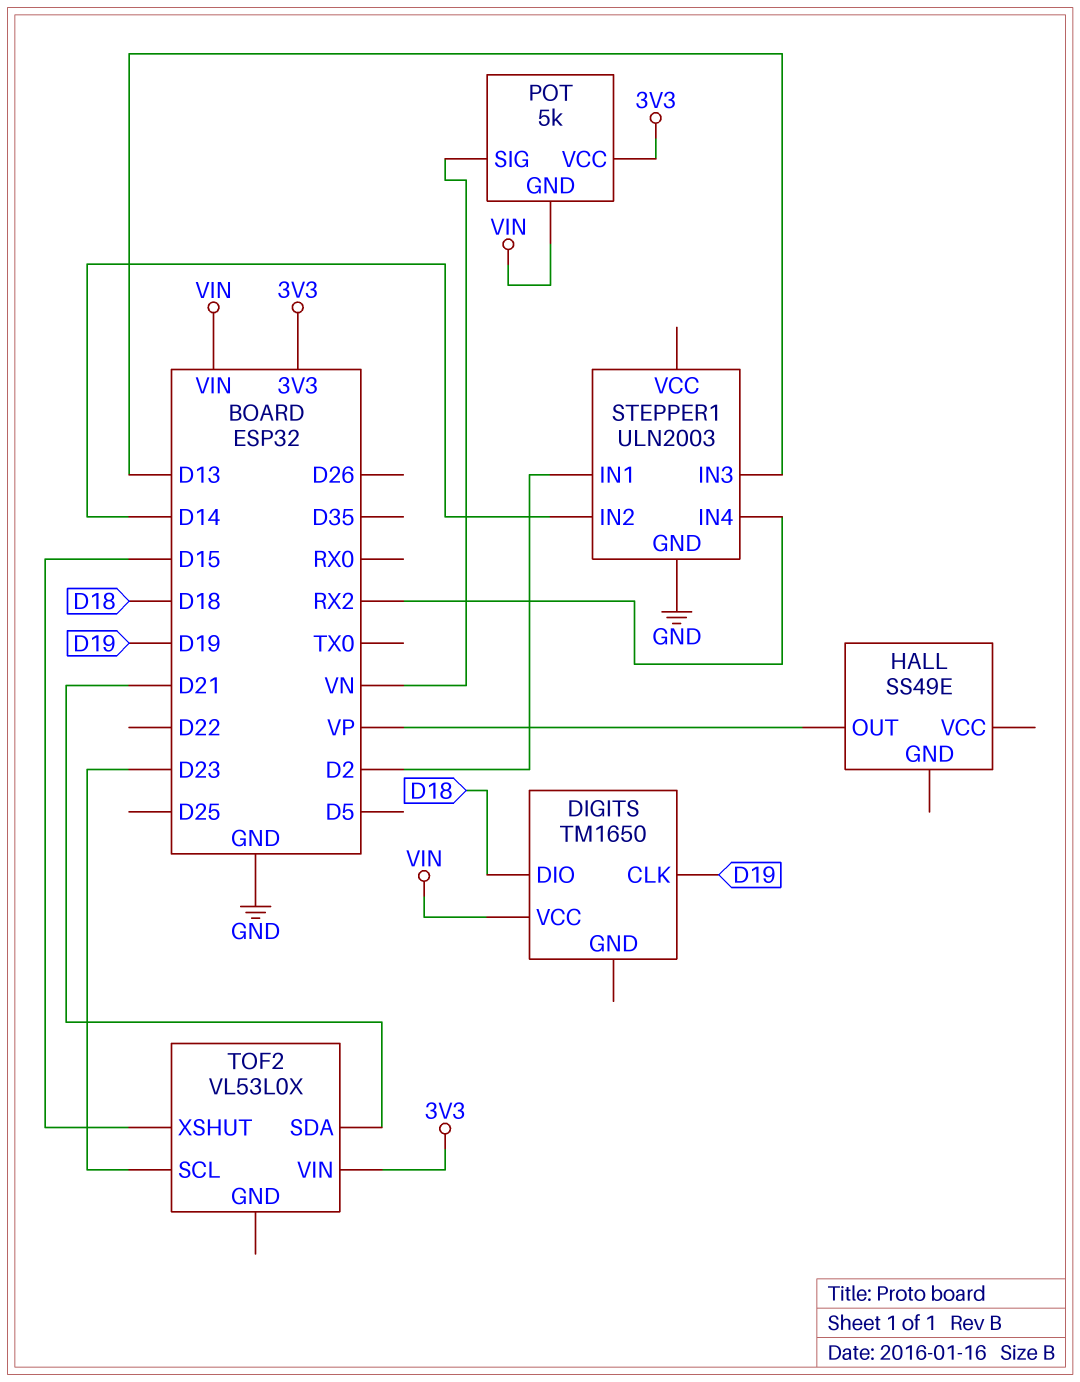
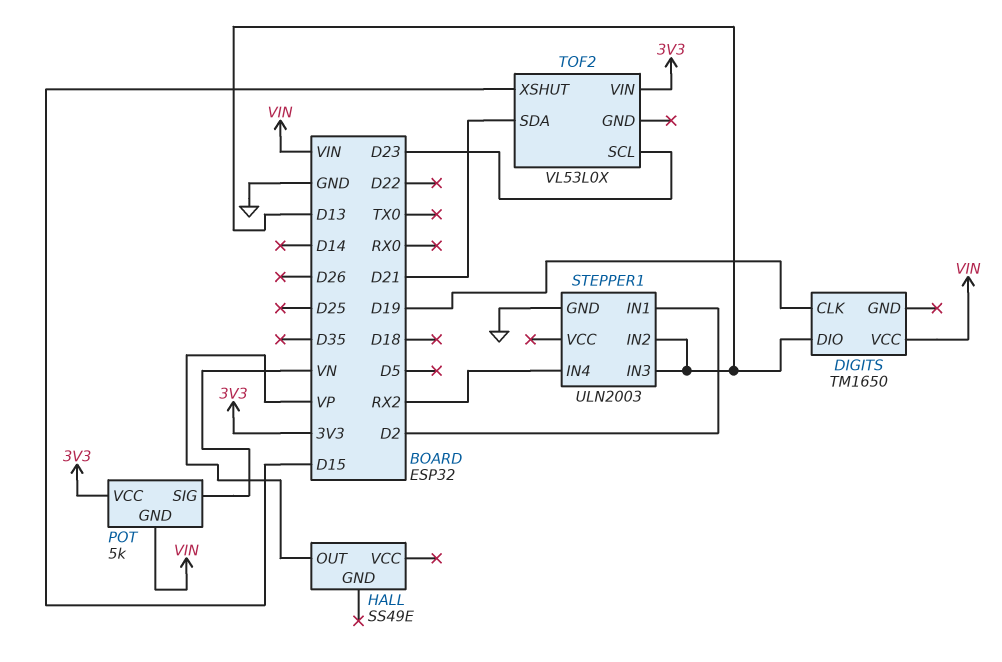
DIGITS pin DIO: D18 -> D13
STEPPER1 pin IN2: D14 -> D13

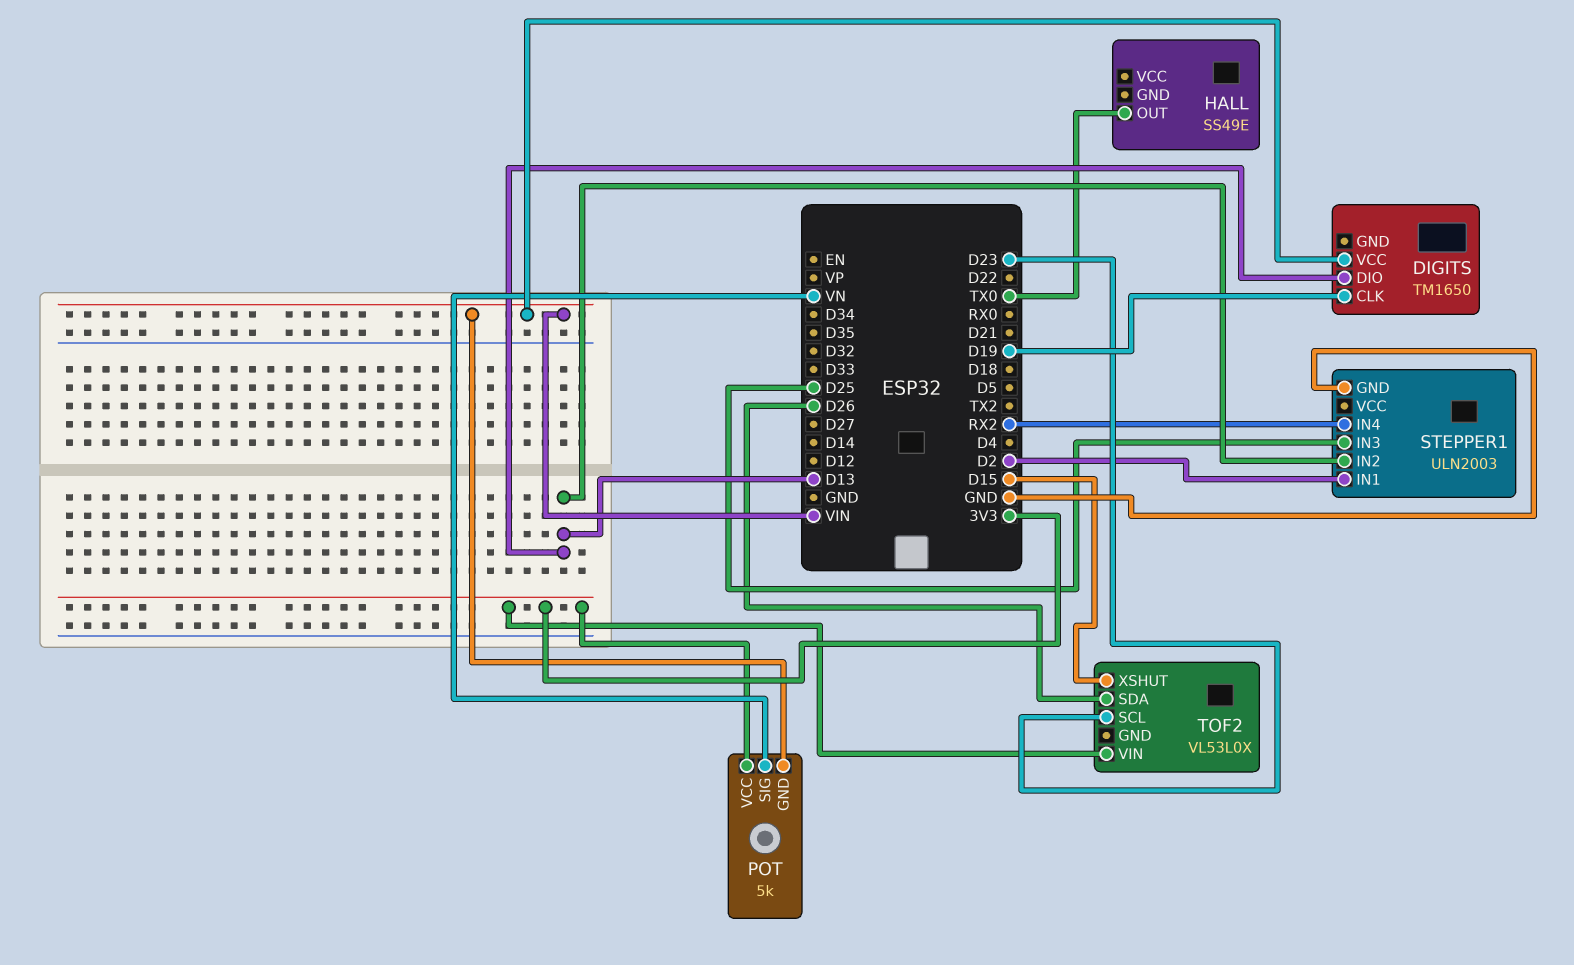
HALL pin OUT: VP -> TX0
STEPPER1 pin IN3: D13 -> D25
TOF2 pin SDA: D21 -> D26

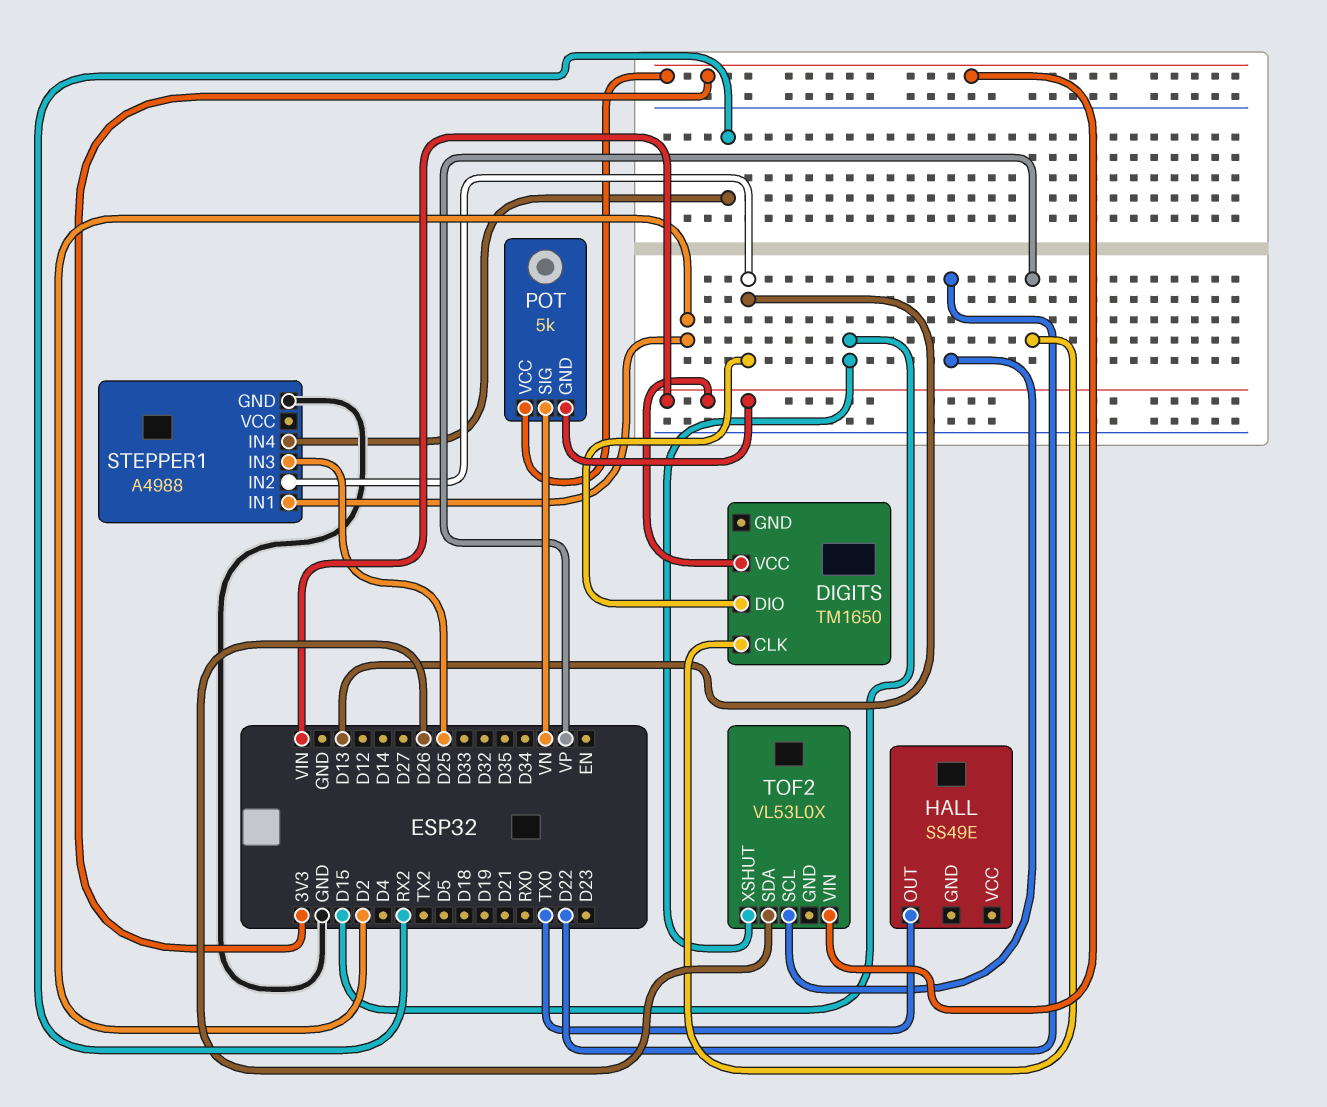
DIGITS pin CLK: D19 -> VP
STEPPER1: ULN2003 -> A4988
TOF2 pin SCL: D23 -> D22

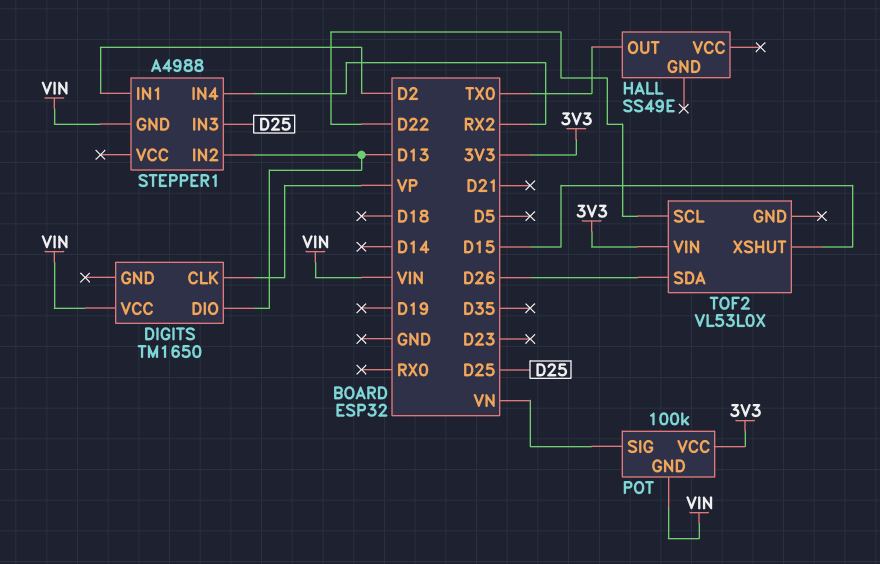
POT: 5k -> 100k
STEPPER1 pin GND: GND -> VIN

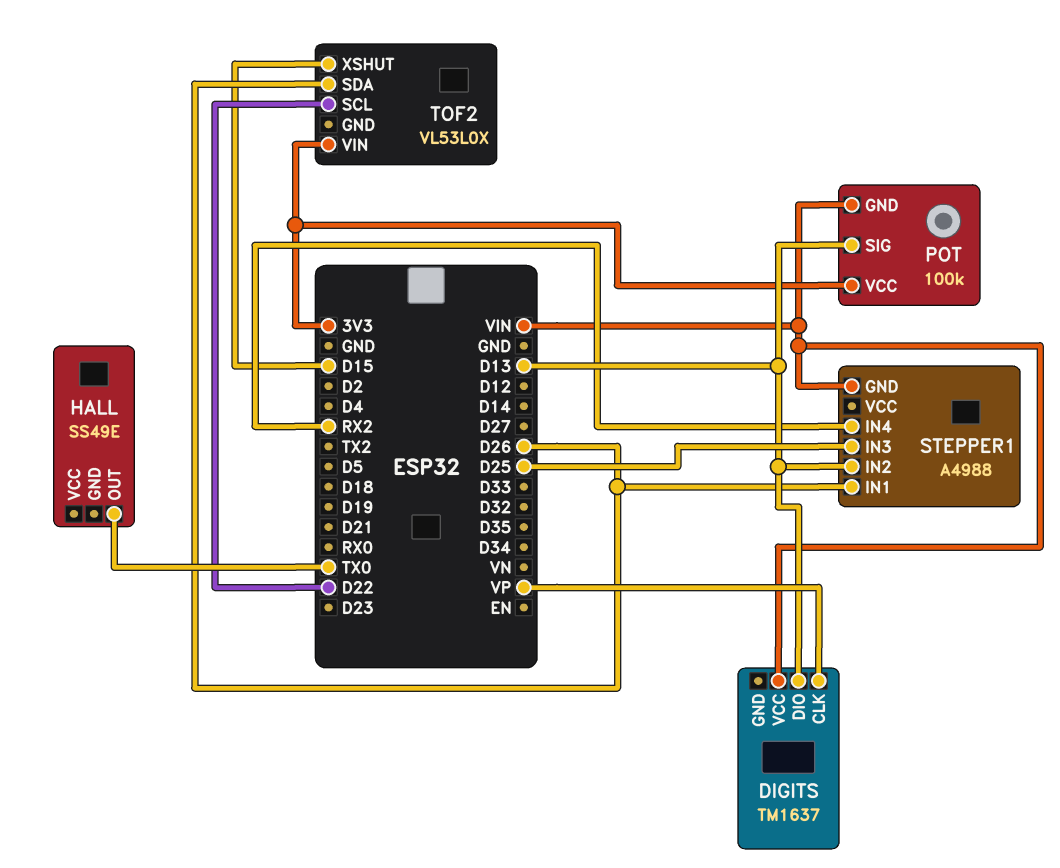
DIGITS: TM1650 -> TM1637
POT pin SIG: VN -> D13
STEPPER1 pin IN1: D2 -> D26

